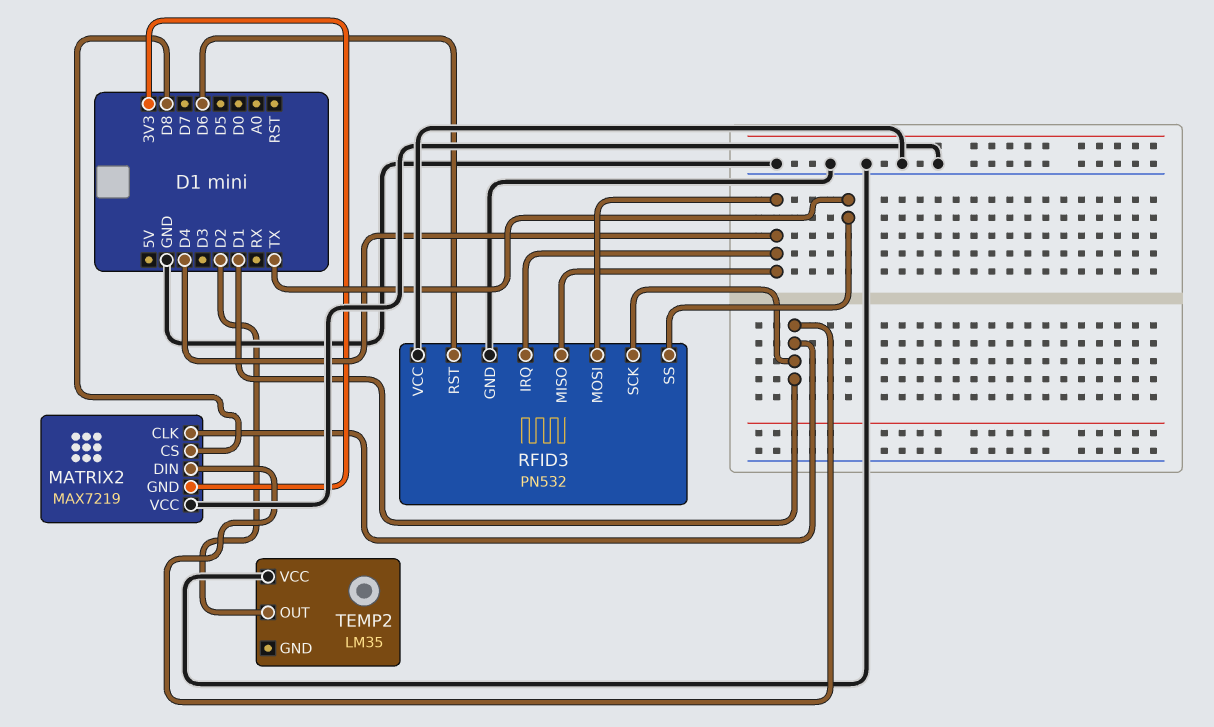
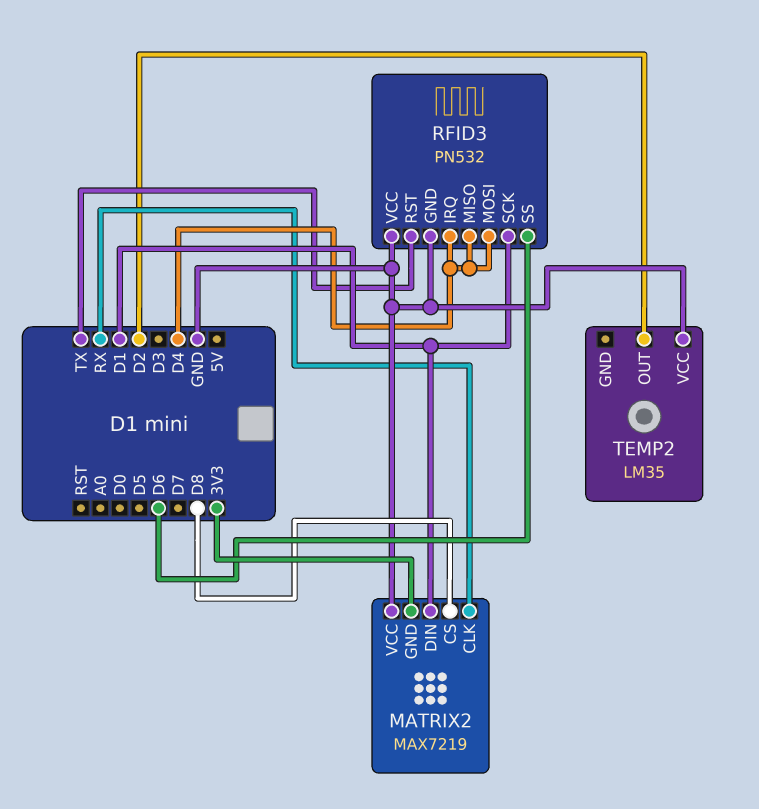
MATRIX2 pin CLK: D1 -> RX
RFID3 pin RST: D6 -> TX
RFID3 pin SS: TX -> D6

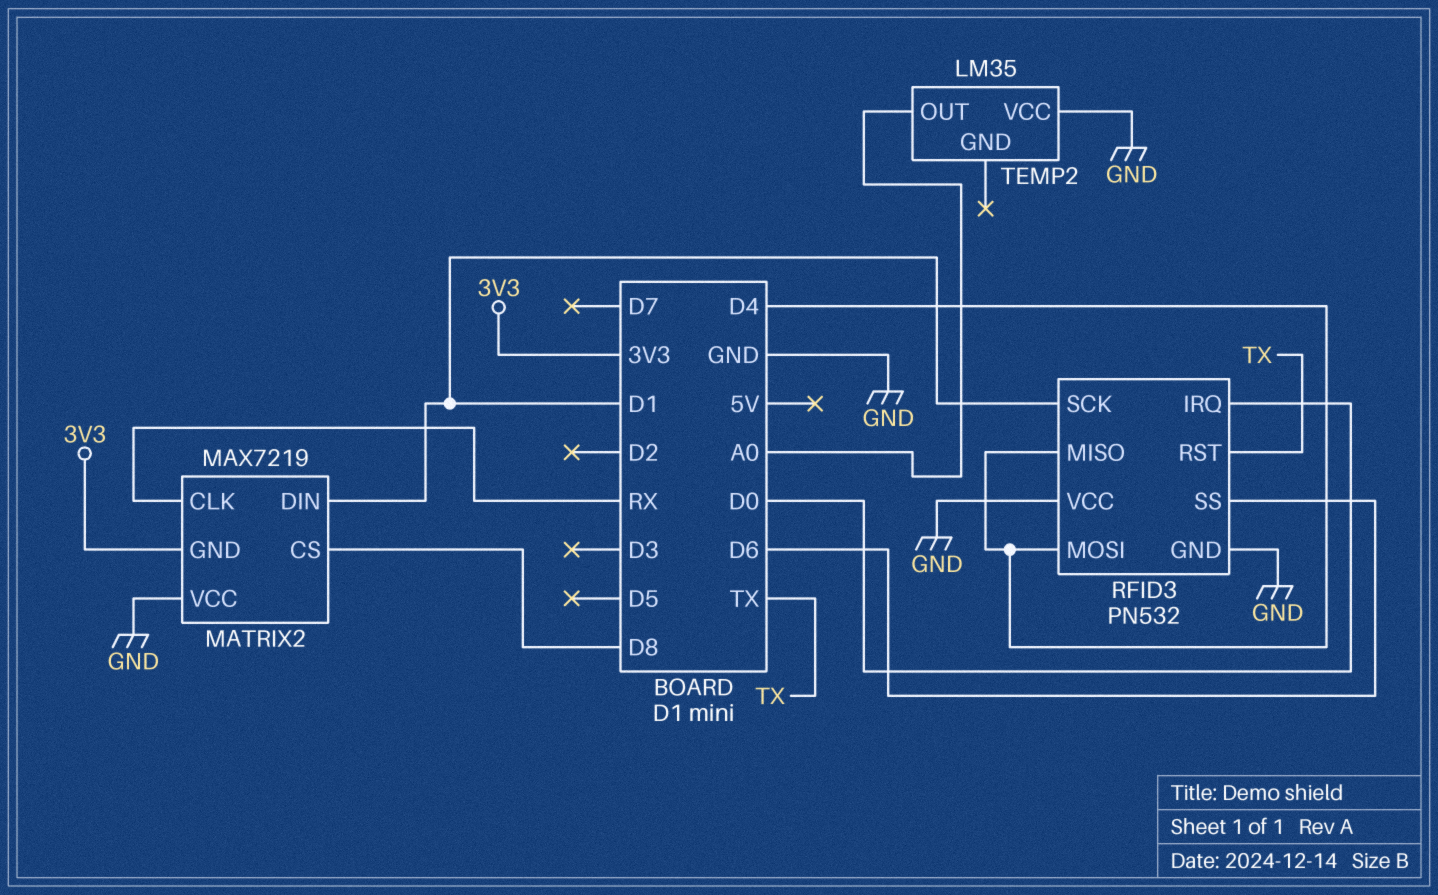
RFID3 pin IRQ: D4 -> D0
TEMP2 pin OUT: D2 -> A0

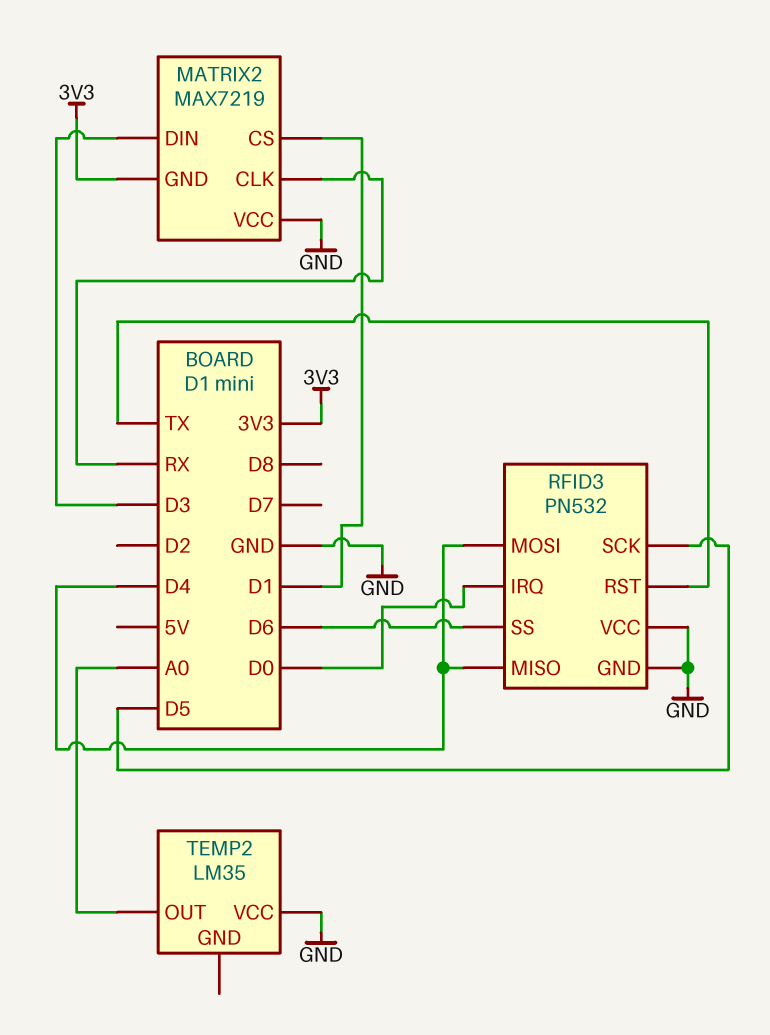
MATRIX2 pin CS: D8 -> D1
MATRIX2 pin DIN: D1 -> D3
RFID3 pin SCK: D1 -> D5

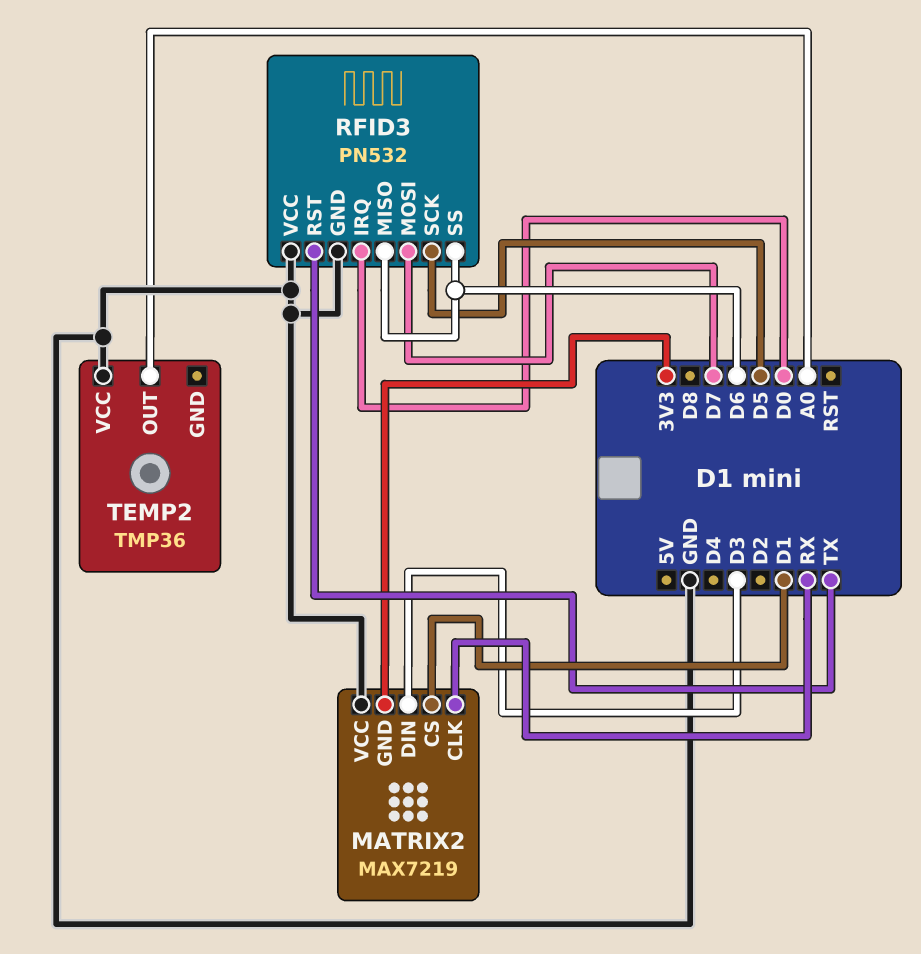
RFID3 pin MISO: D4 -> D6
RFID3 pin MOSI: D4 -> D7
TEMP2: LM35 -> TMP36

